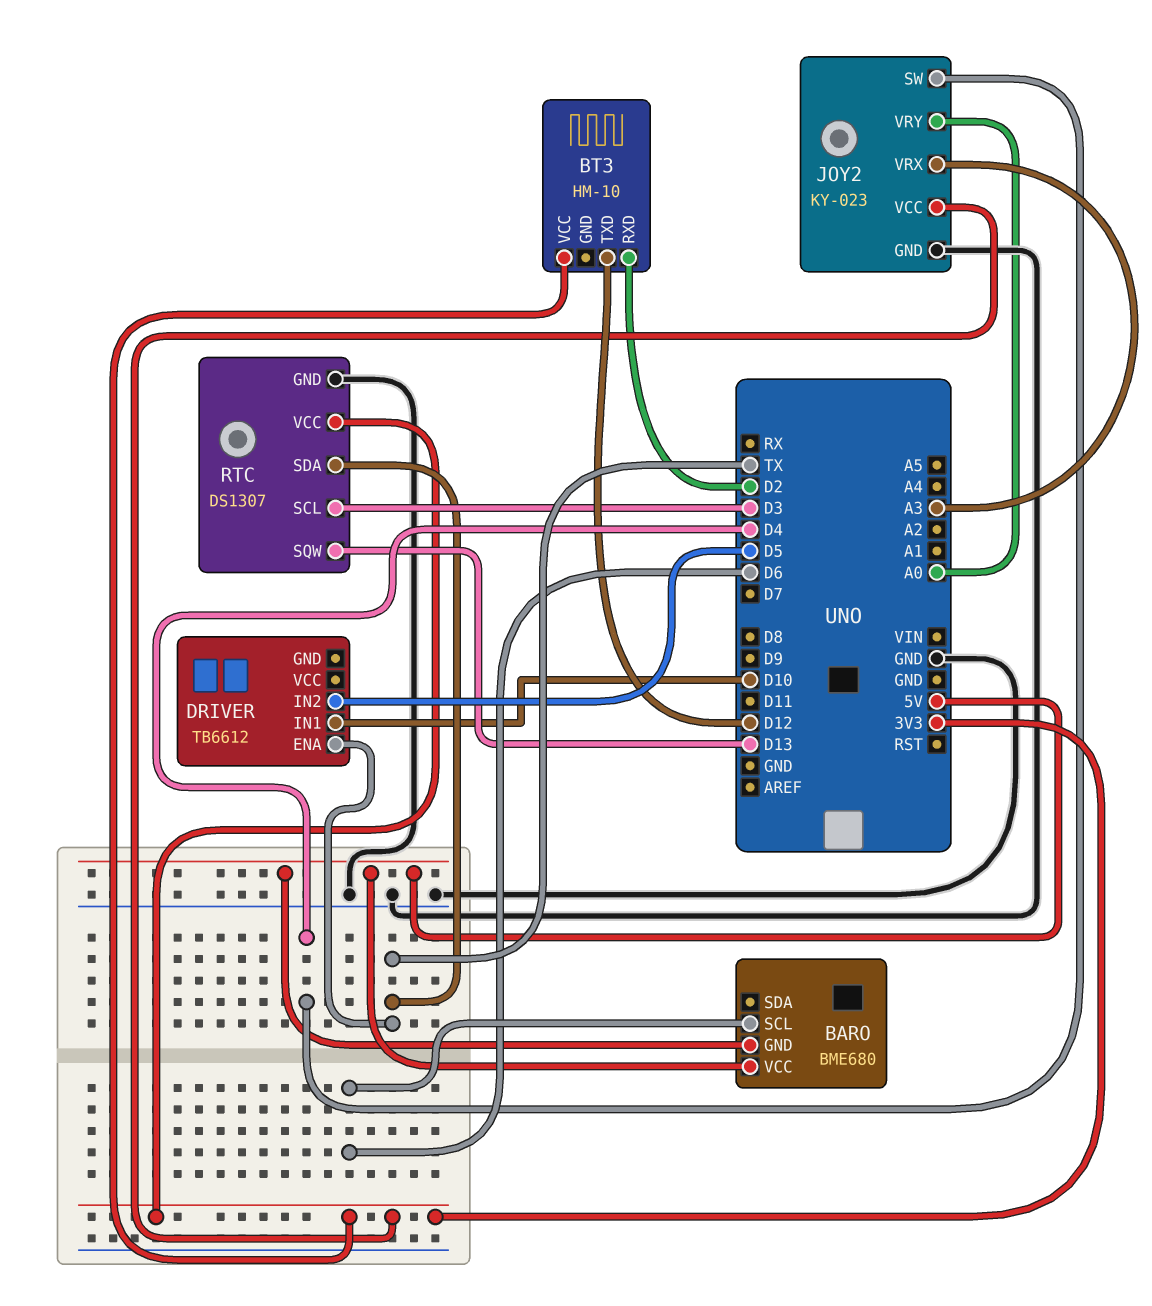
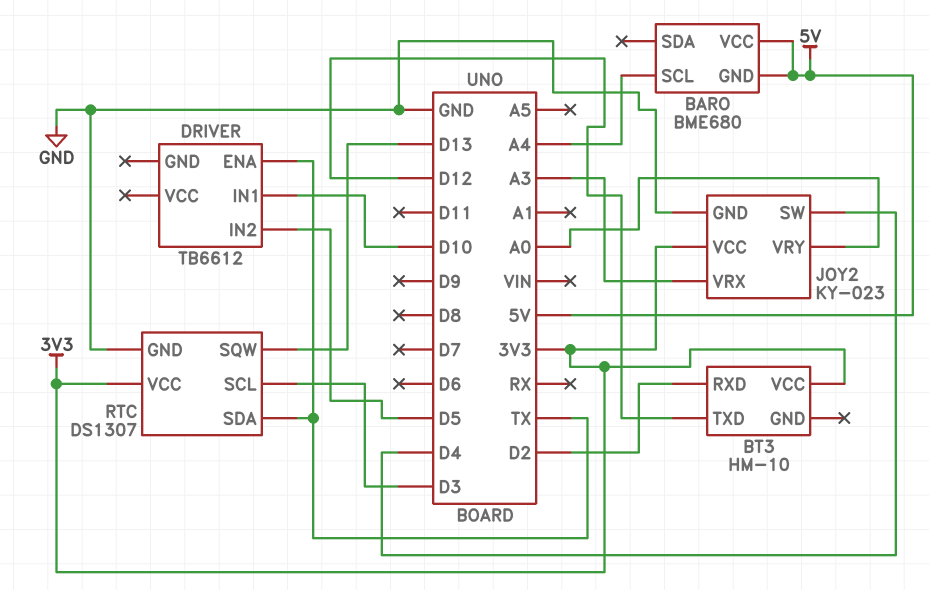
BARO pin SCL: D6 -> A4

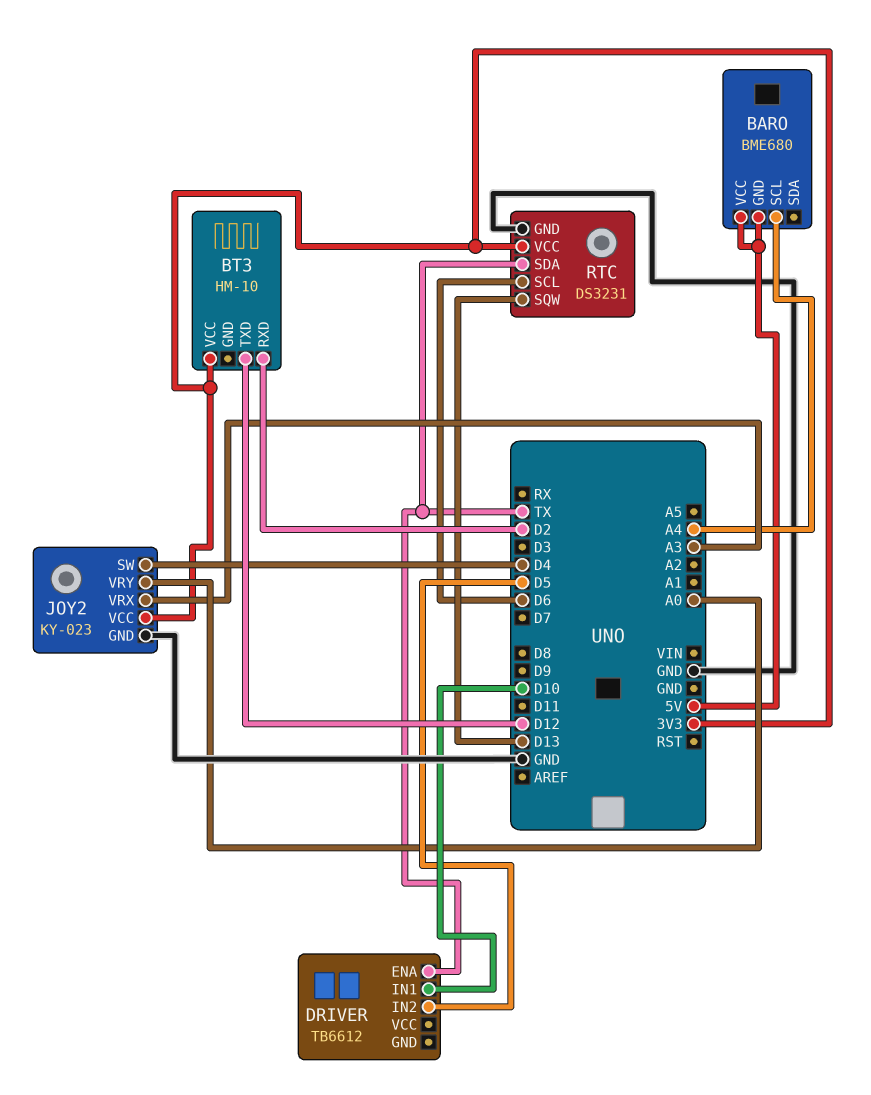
RTC: DS1307 -> DS3231
RTC pin SCL: D3 -> D6

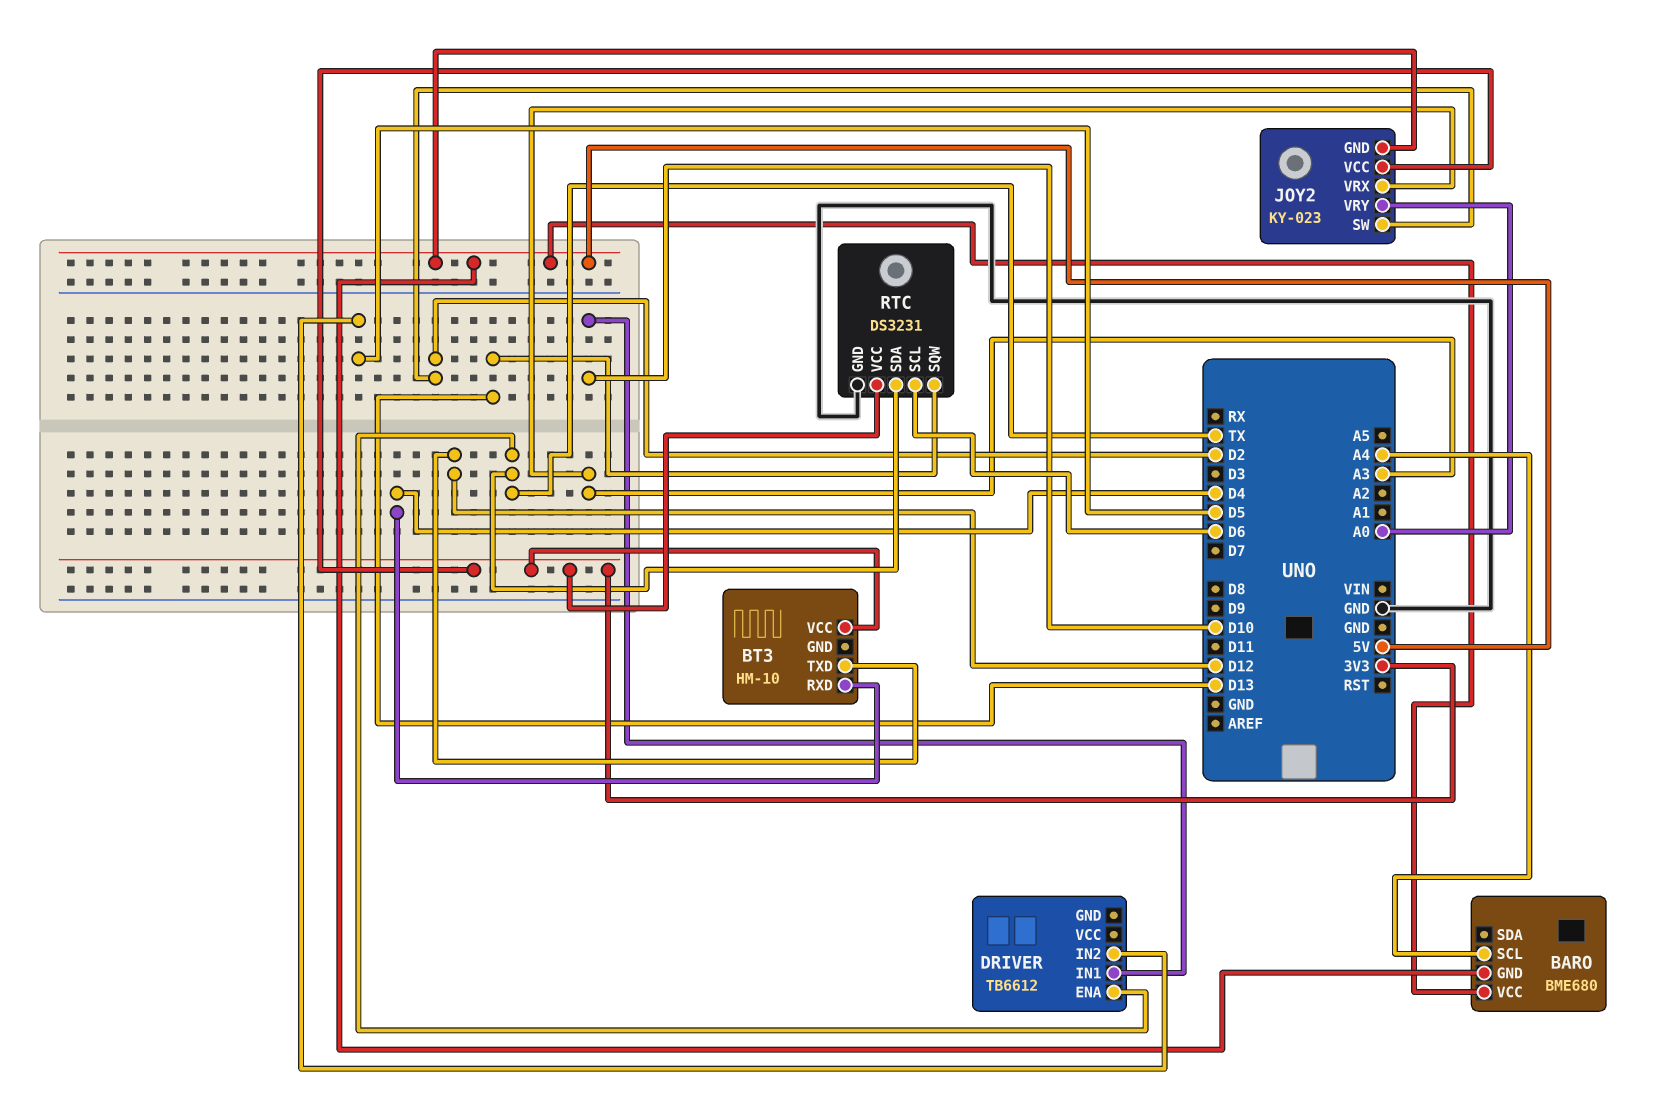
BT3 pin RXD: D2 -> D4
JOY2 pin GND: GND -> 5V
JOY2 pin SW: D4 -> D2

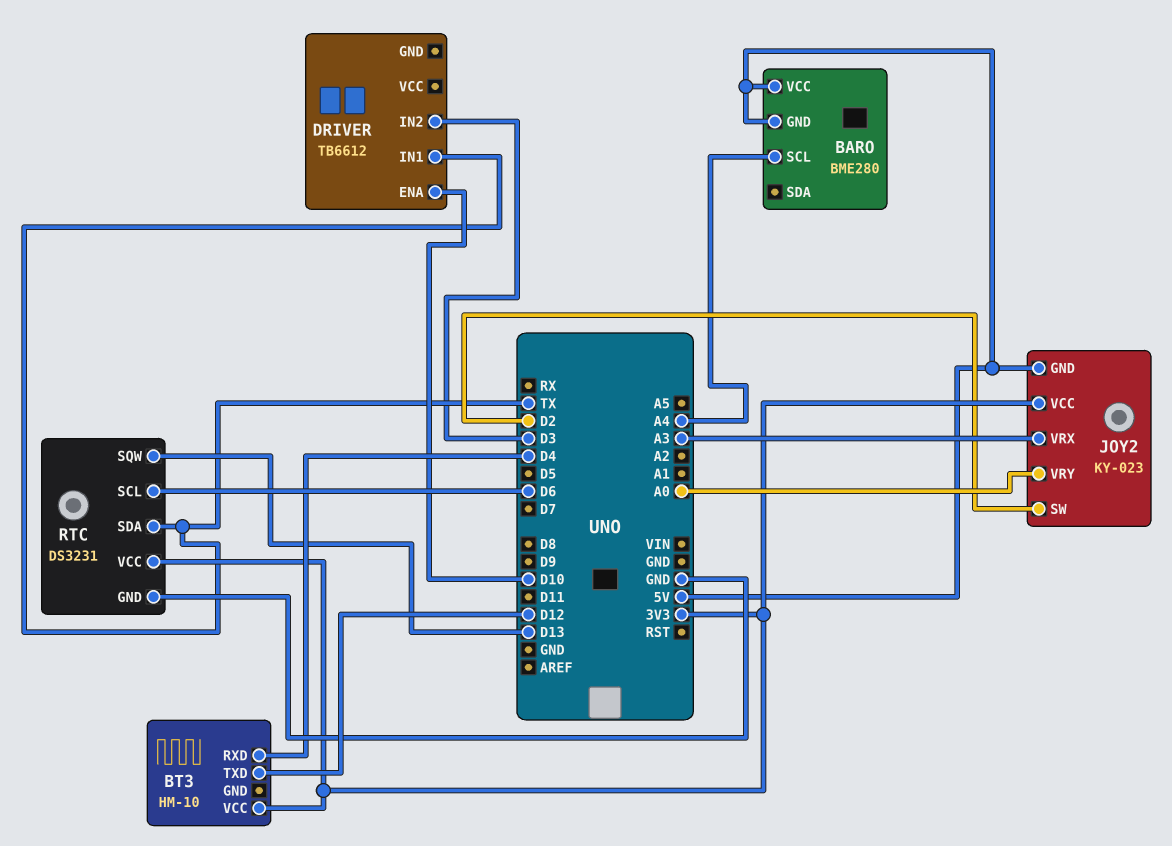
BARO: BME680 -> BME280
DRIVER pin ENA: TX -> D10
DRIVER pin IN1: D10 -> TX
DRIVER pin IN2: D5 -> D3

